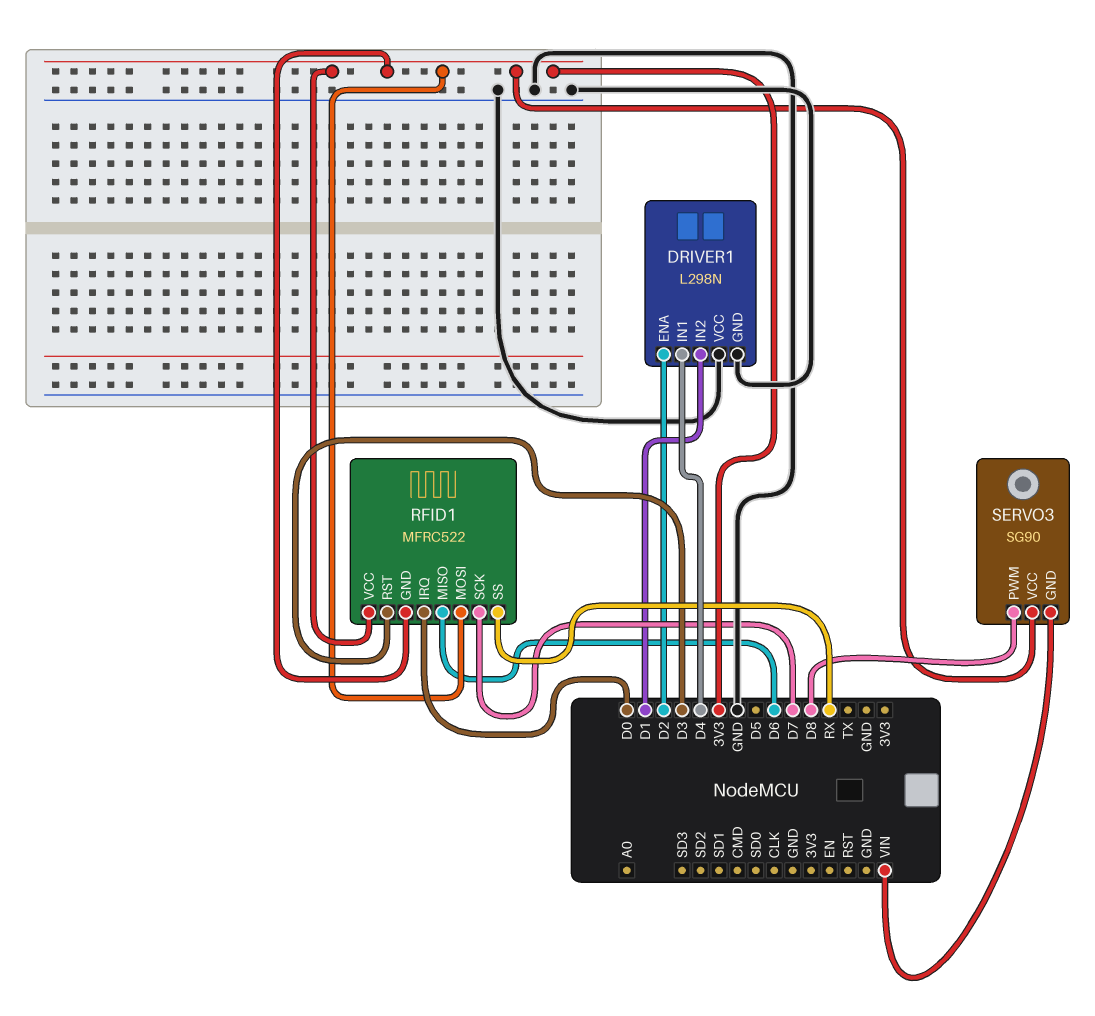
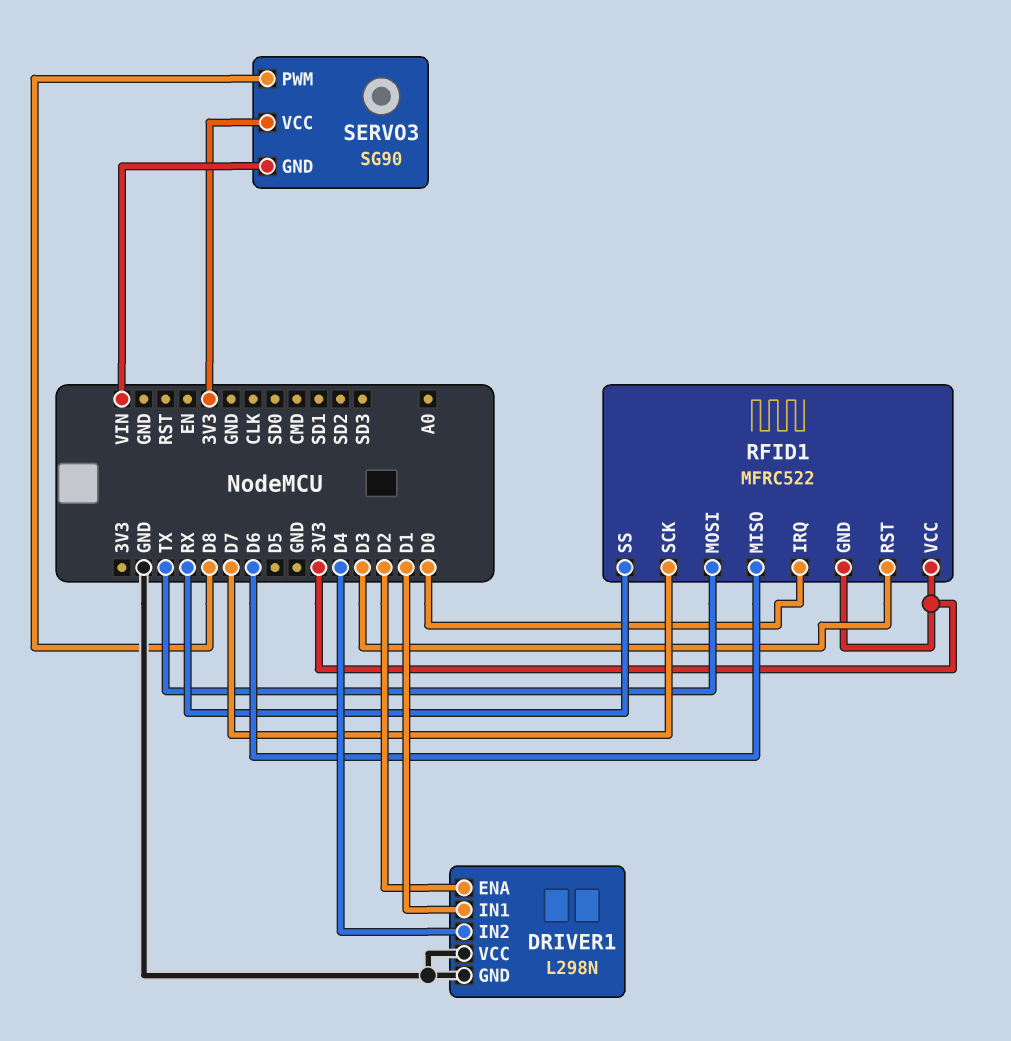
DRIVER1 pin IN1: D4 -> D1
DRIVER1 pin IN2: D1 -> D4
RFID1 pin MOSI: 3V3 -> TX

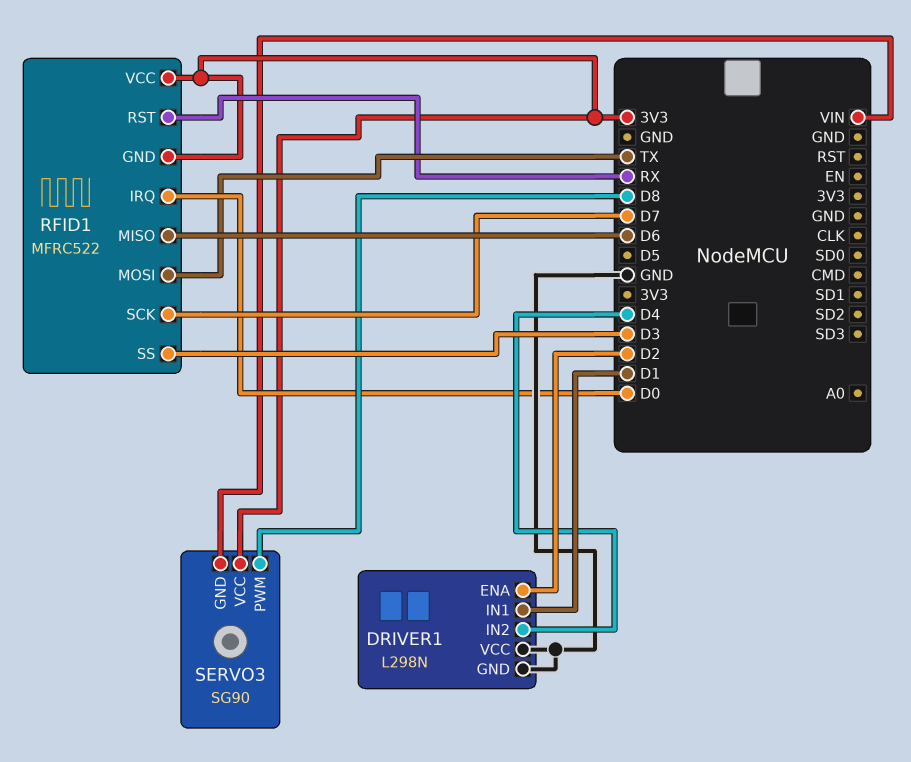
RFID1 pin RST: D3 -> RX
RFID1 pin SS: RX -> D3

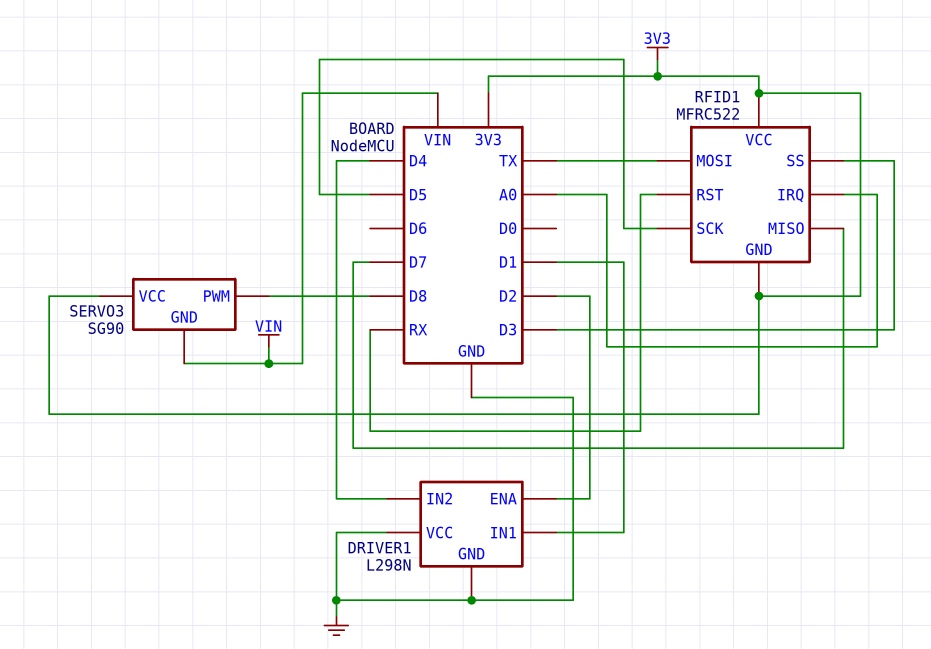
RFID1 pin IRQ: D0 -> A0
RFID1 pin MISO: D6 -> D7
RFID1 pin SCK: D7 -> D5

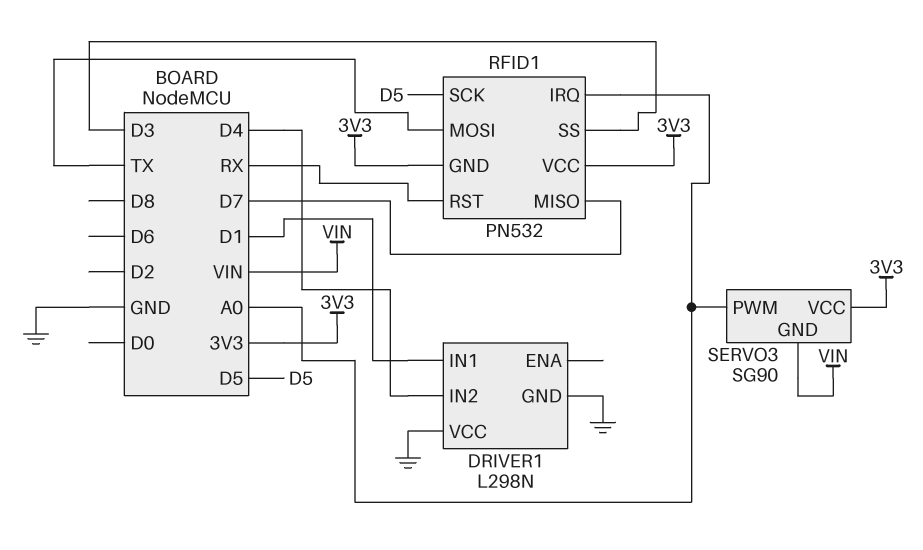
DRIVER1 pin ENA: D2 -> none
RFID1: MFRC522 -> PN532
SERVO3 pin PWM: D8 -> A0

